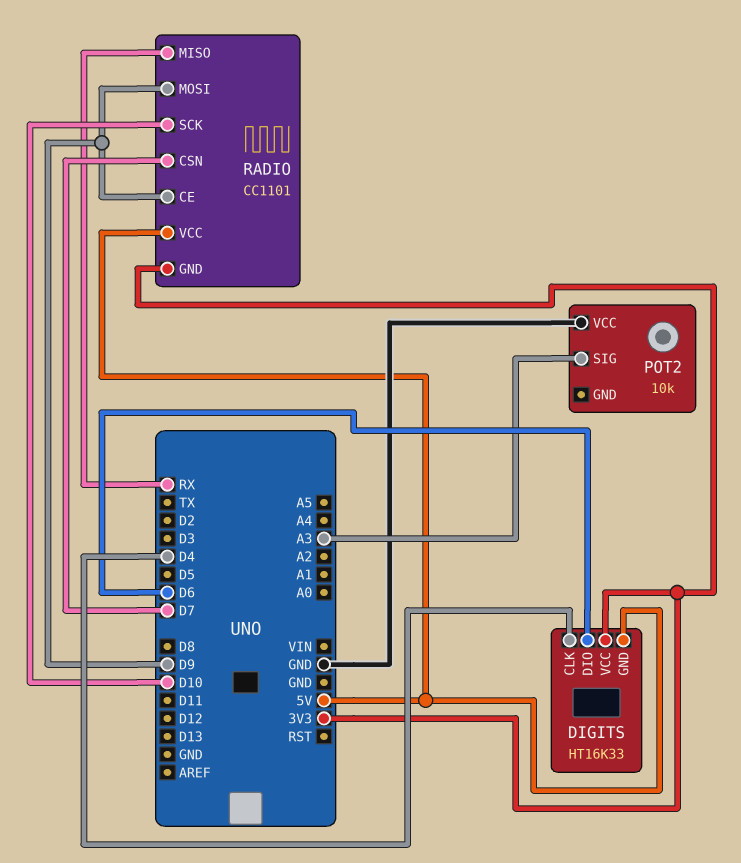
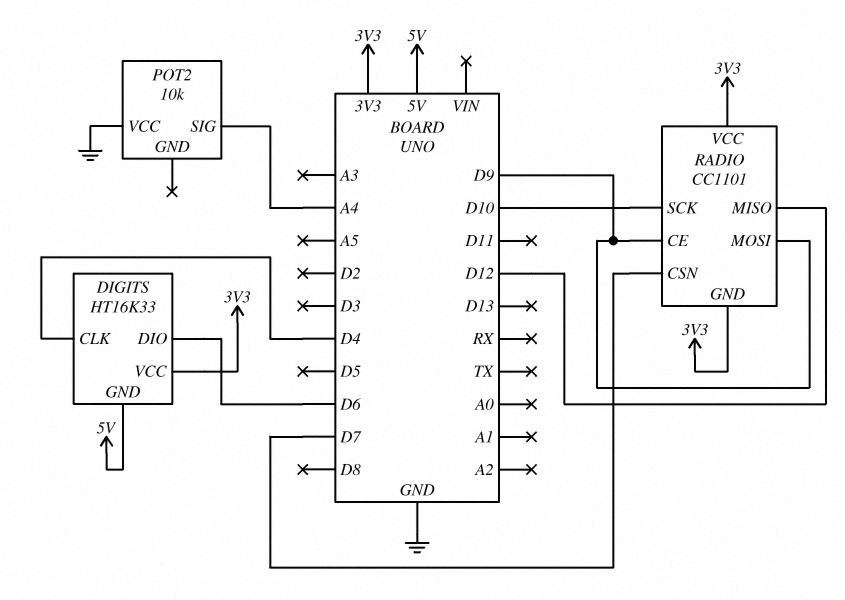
POT2 pin SIG: A3 -> A4
RADIO pin MISO: RX -> D12
RADIO pin VCC: 5V -> 3V3

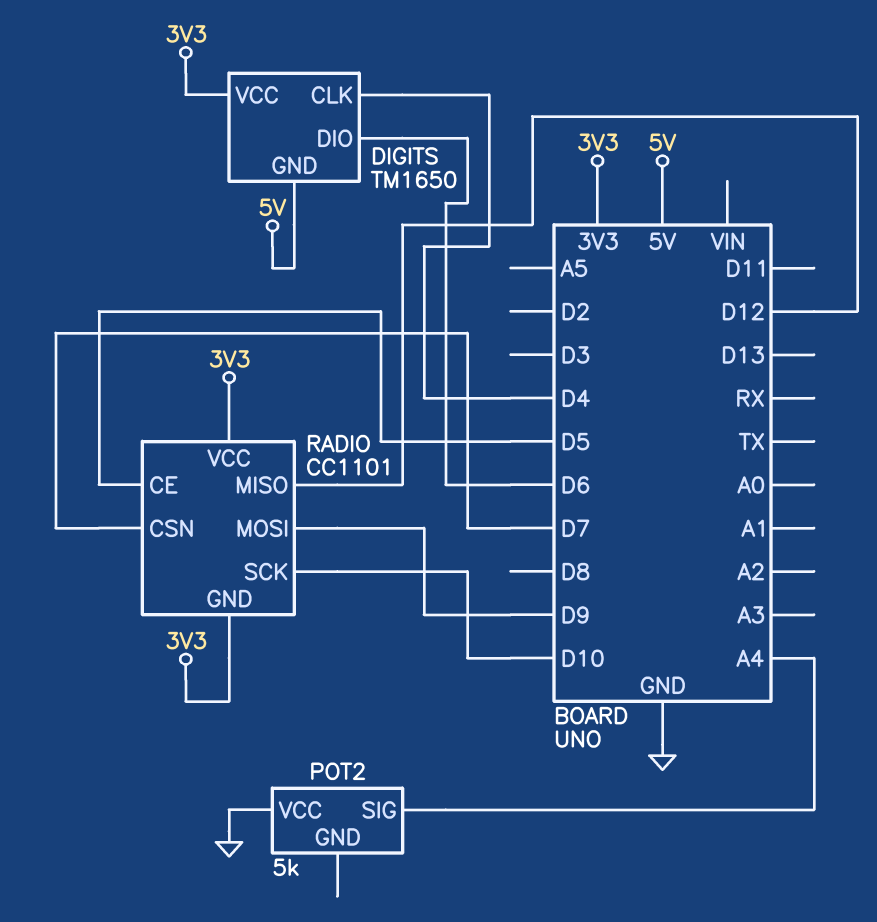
DIGITS: HT16K33 -> TM1650
POT2: 10k -> 5k
RADIO pin CE: D9 -> D5

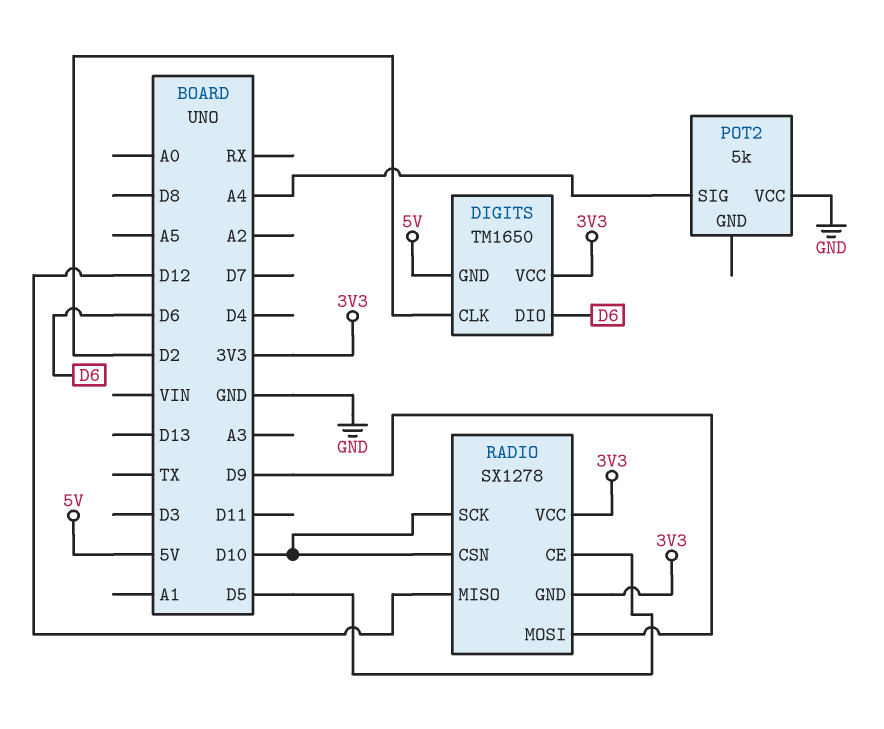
DIGITS pin CLK: D4 -> D2
RADIO: CC1101 -> SX1278
RADIO pin CSN: D7 -> D10

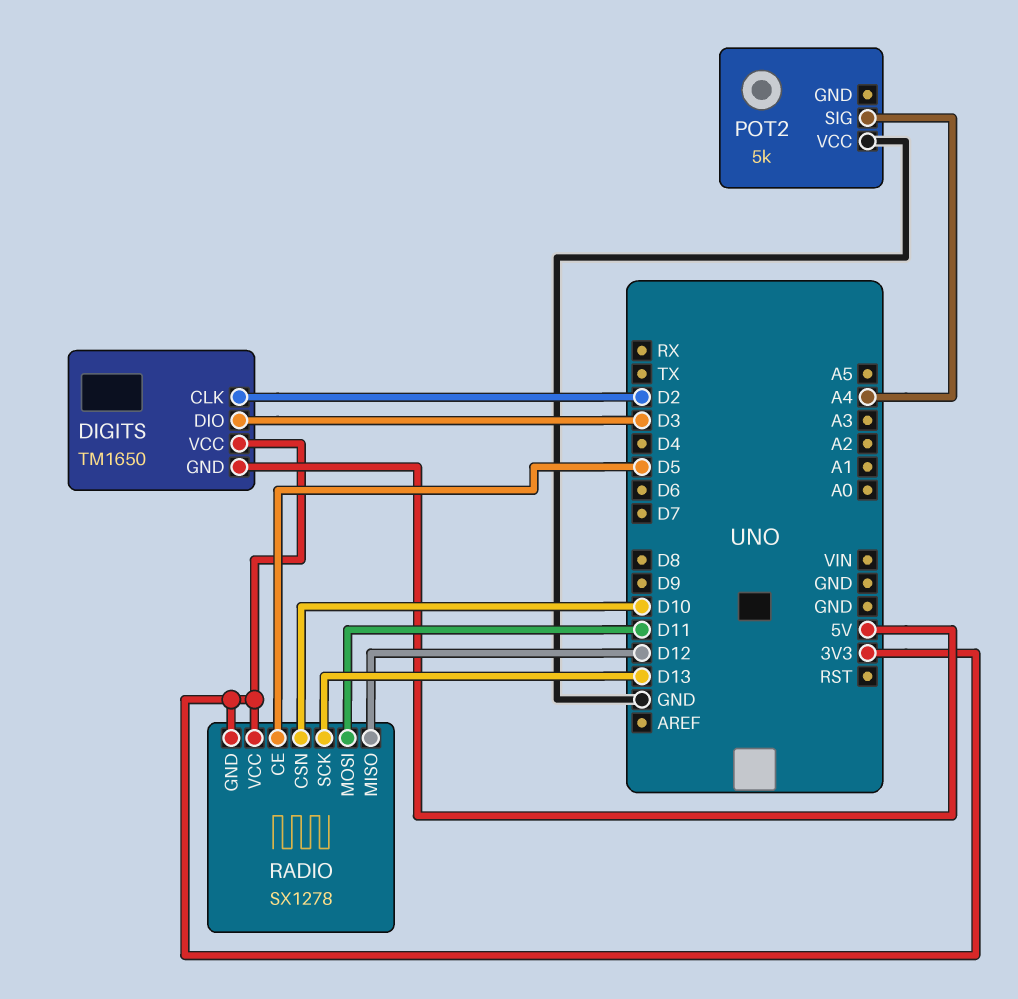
DIGITS pin DIO: D6 -> D3
RADIO pin MOSI: D9 -> D11
RADIO pin SCK: D10 -> D13

